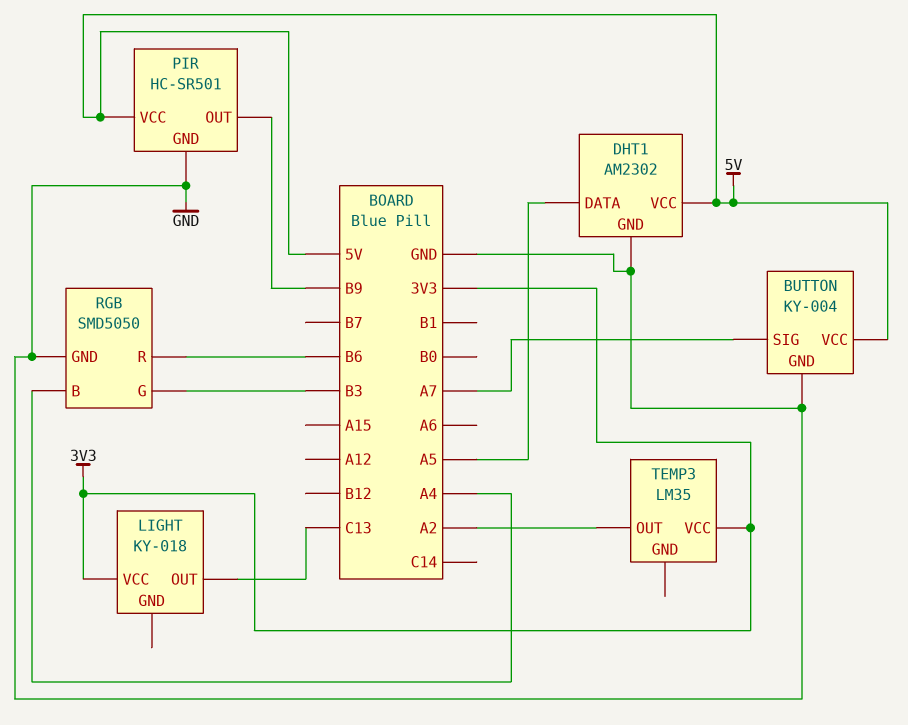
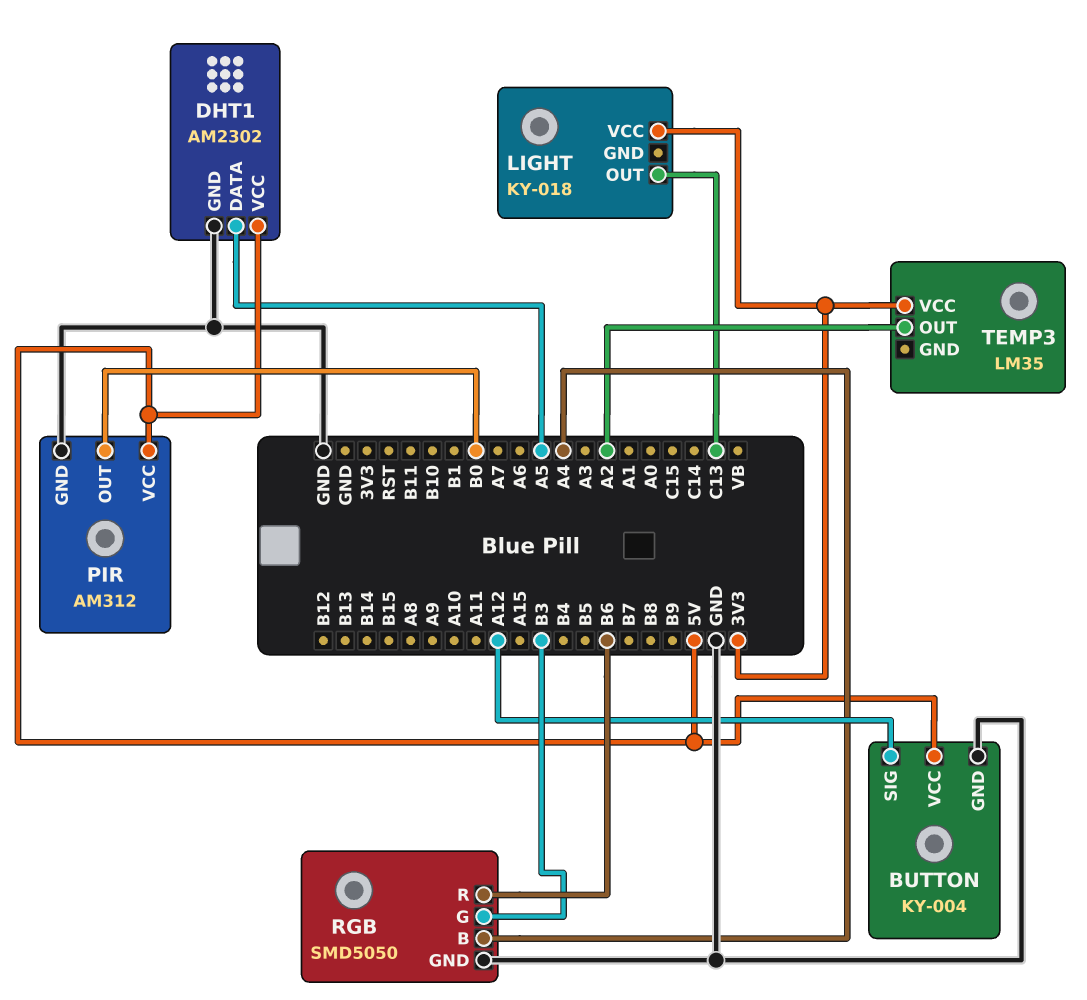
BUTTON pin SIG: A7 -> A12
PIR: HC-SR501 -> AM312
PIR pin OUT: B9 -> B0

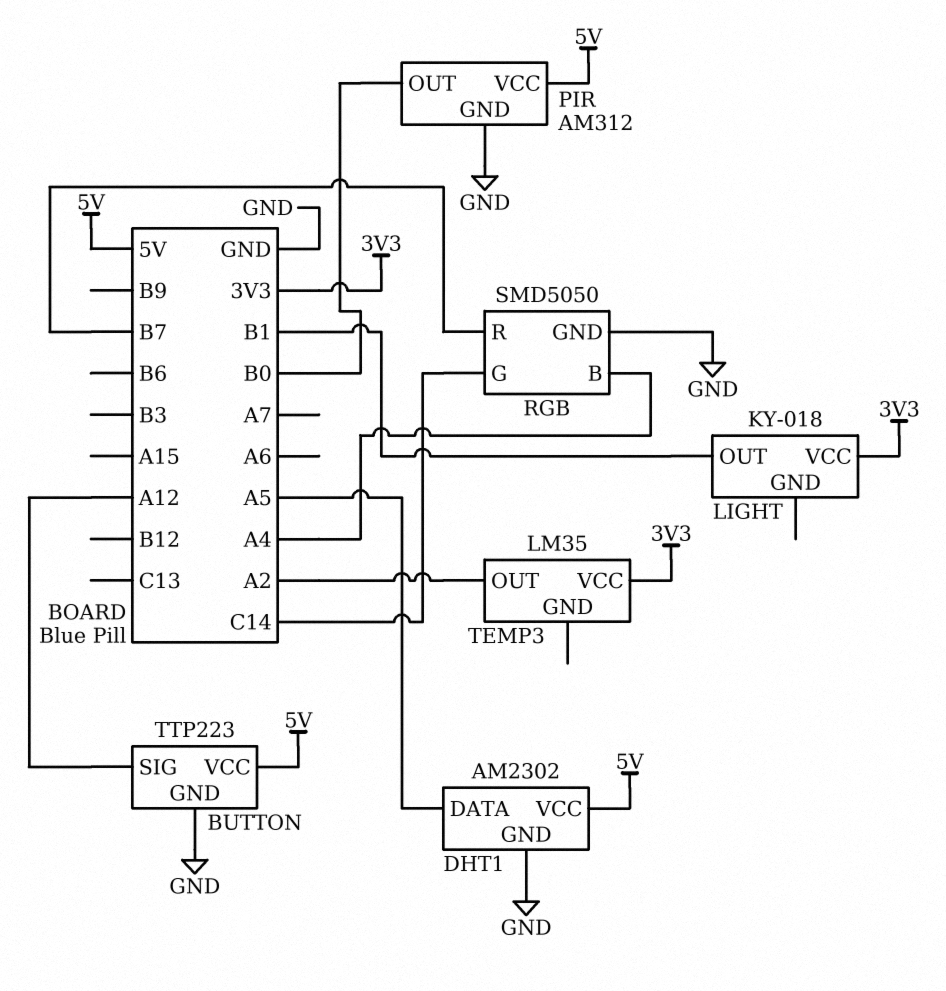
BUTTON: KY-004 -> TTP223
LIGHT pin OUT: C13 -> B1
RGB pin G: B3 -> C14
RGB pin R: B6 -> B7

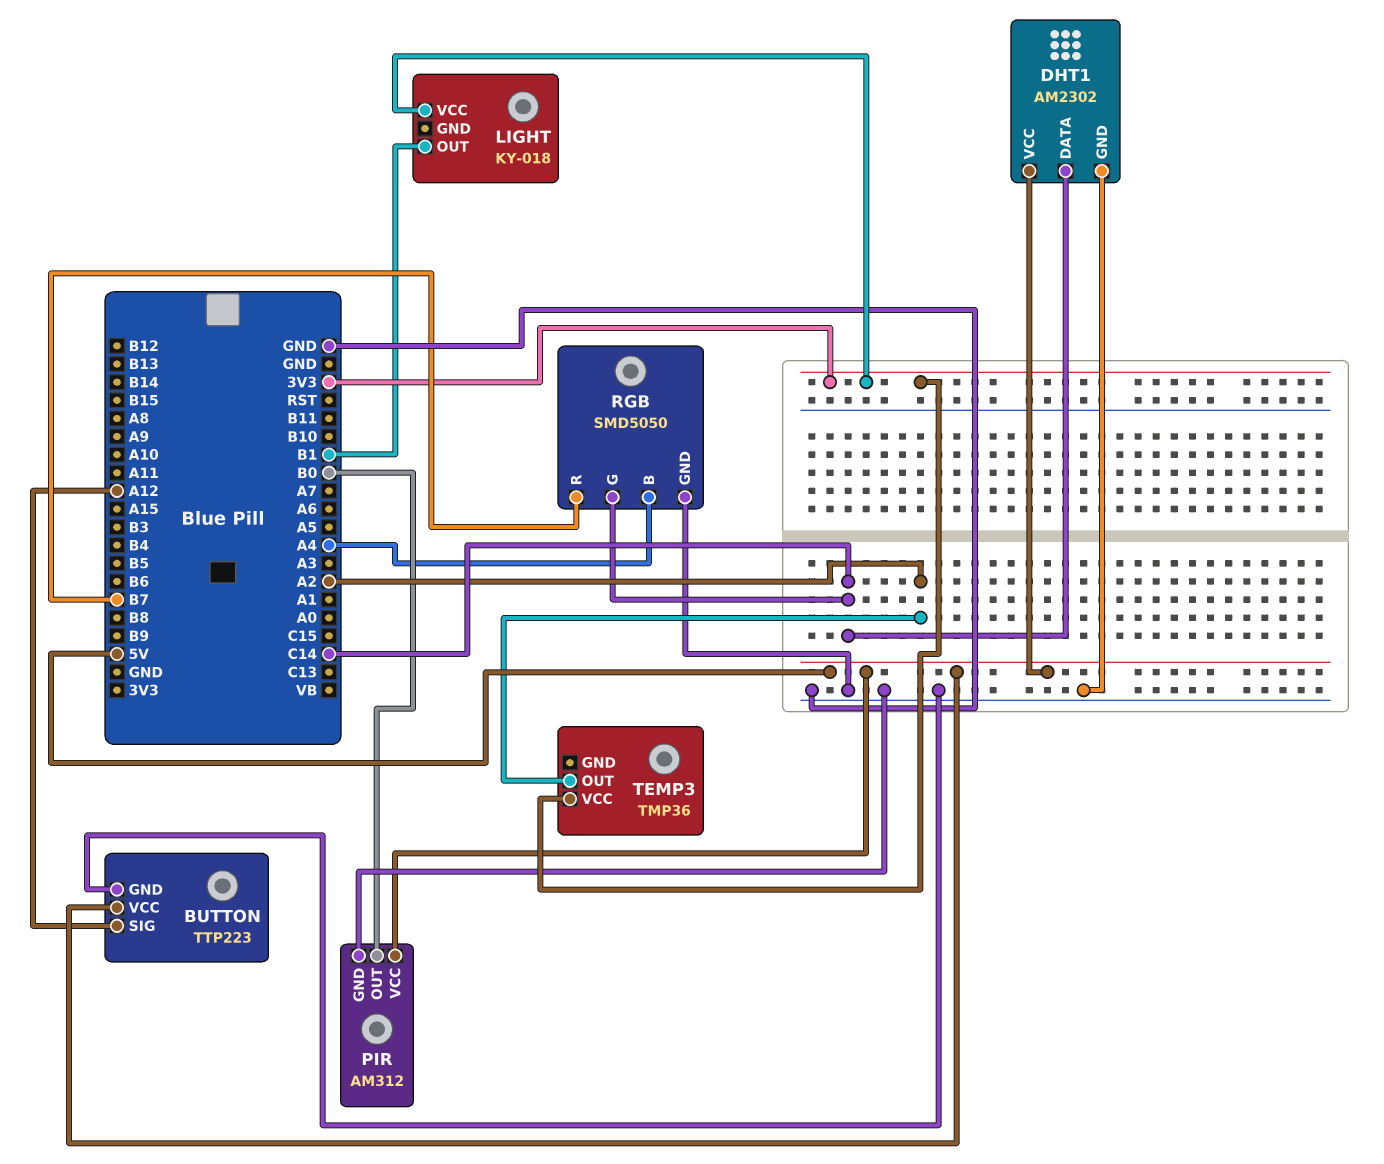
DHT1 pin DATA: A5 -> C14
TEMP3: LM35 -> TMP36

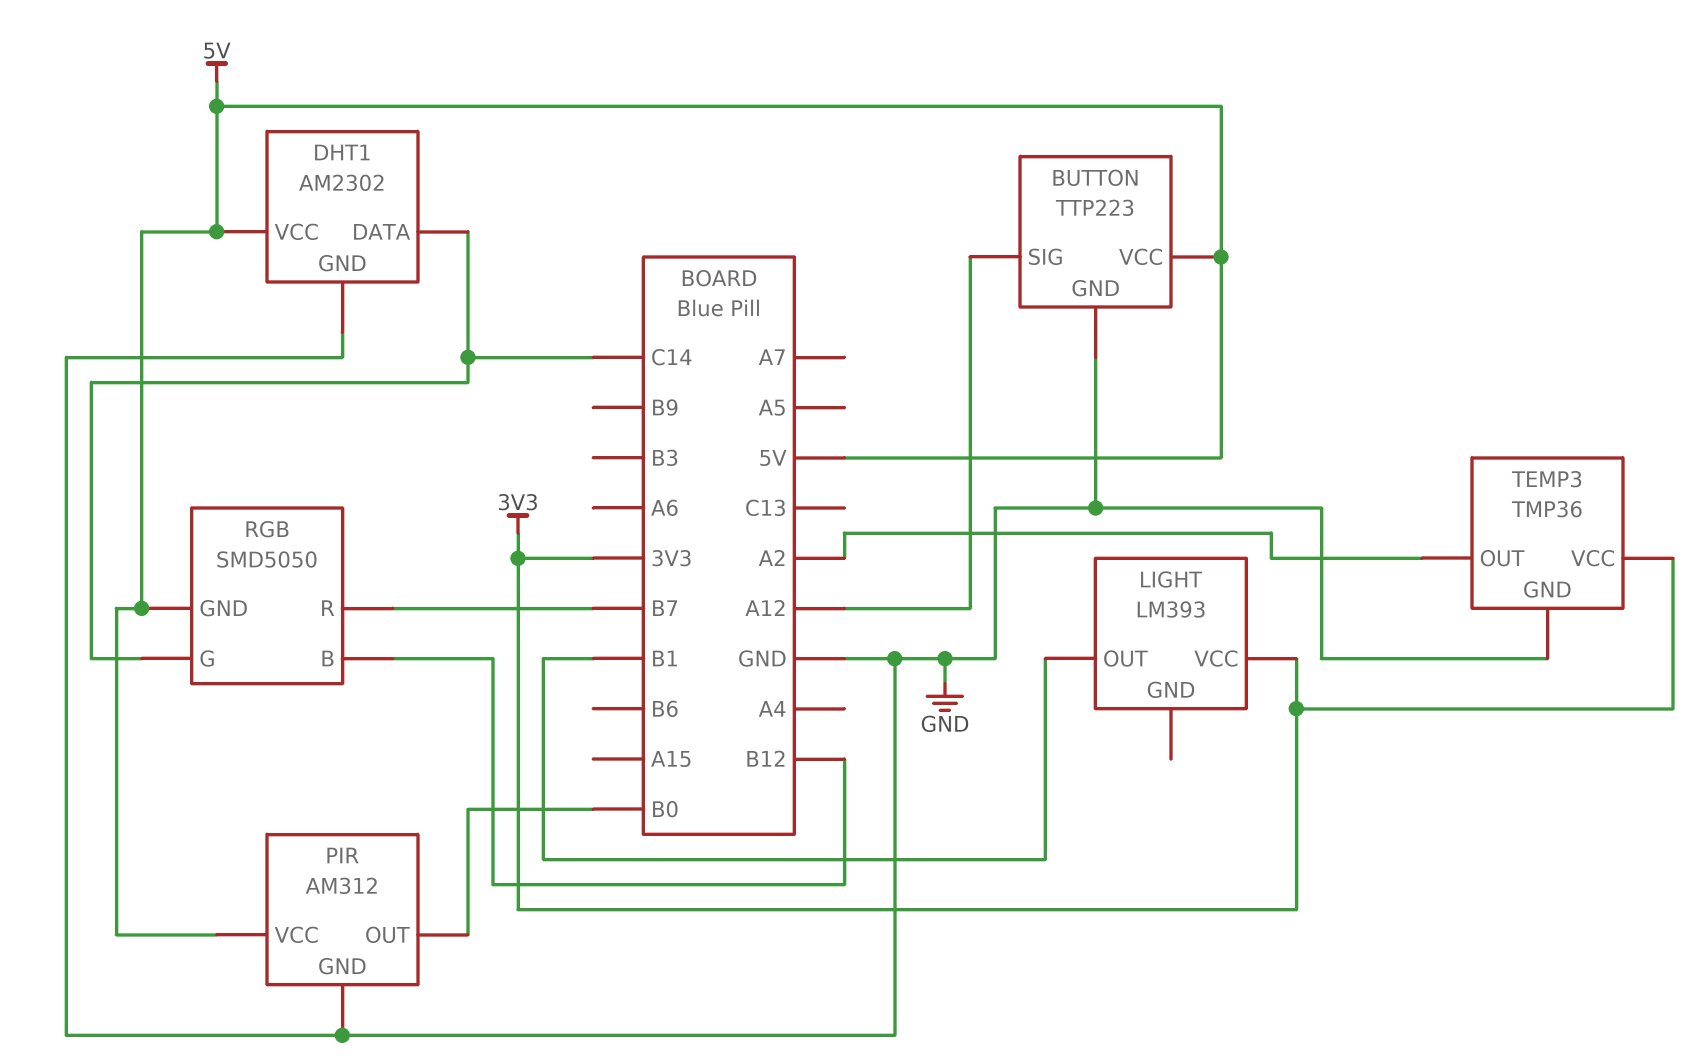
LIGHT: KY-018 -> LM393
RGB pin B: A4 -> B12
RGB pin GND: GND -> 5V
TEMP3 pin GND: none -> GND

